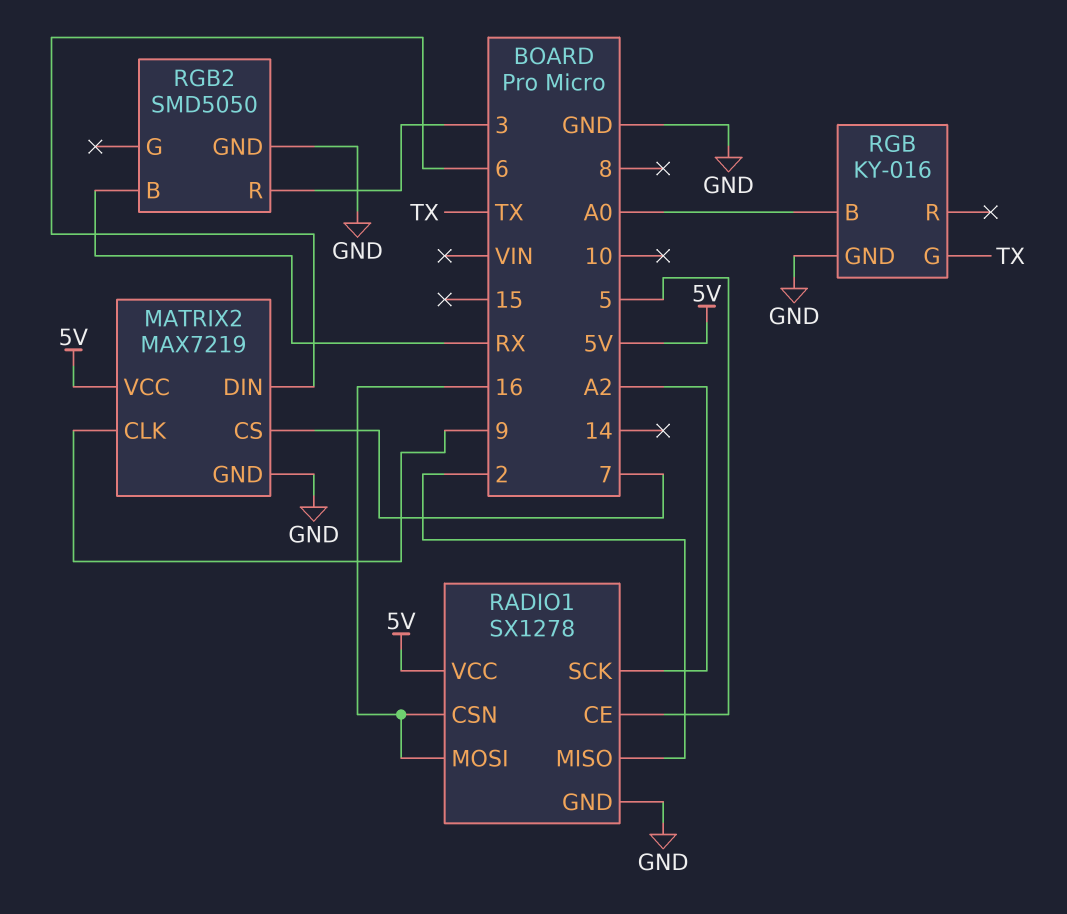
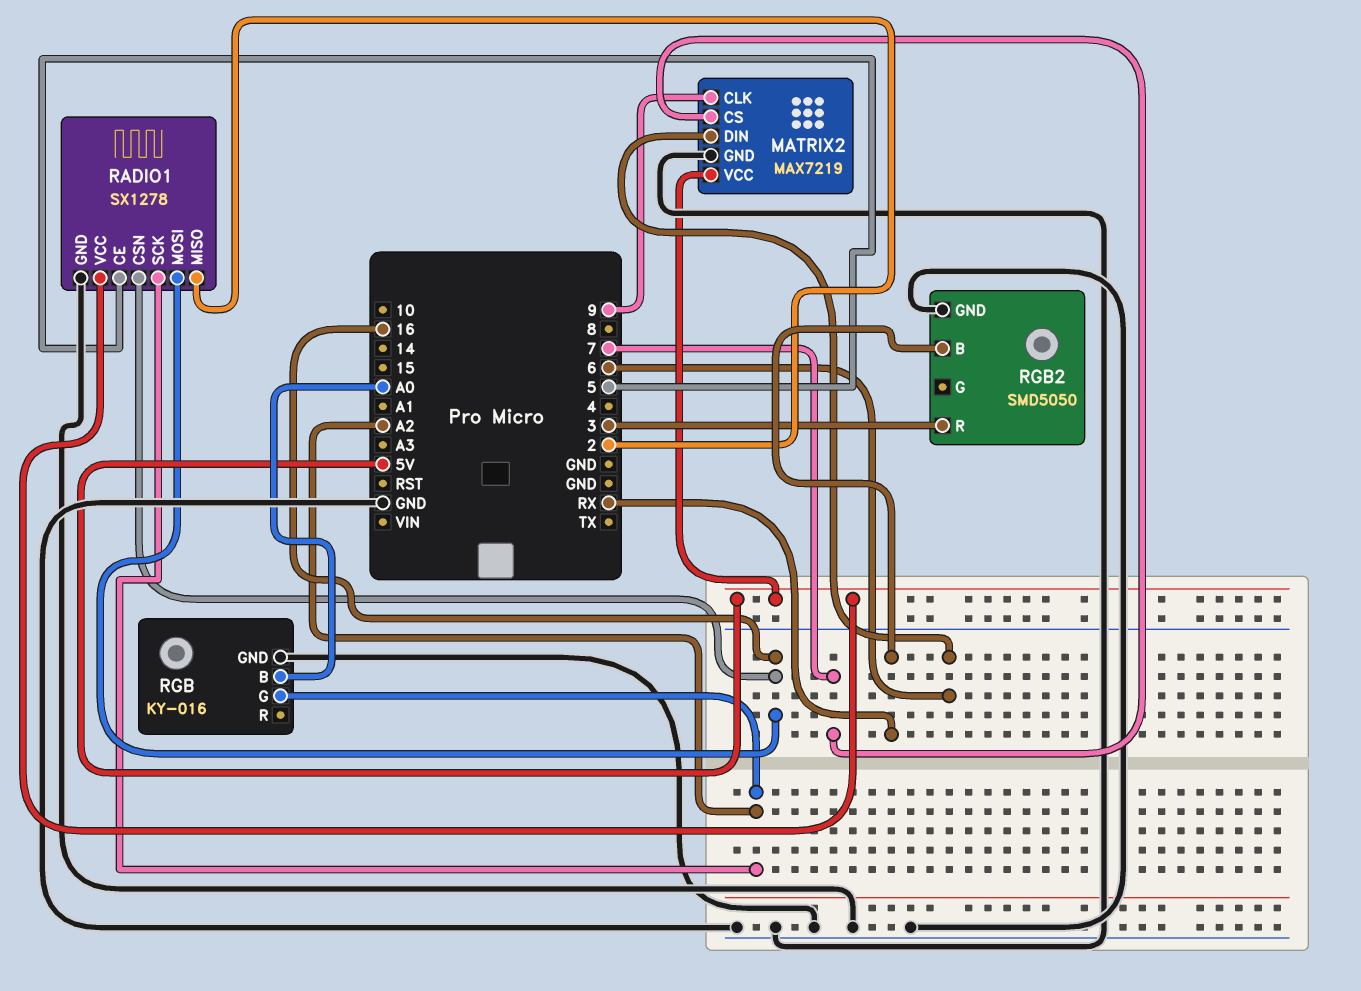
RGB pin G: TX -> A2

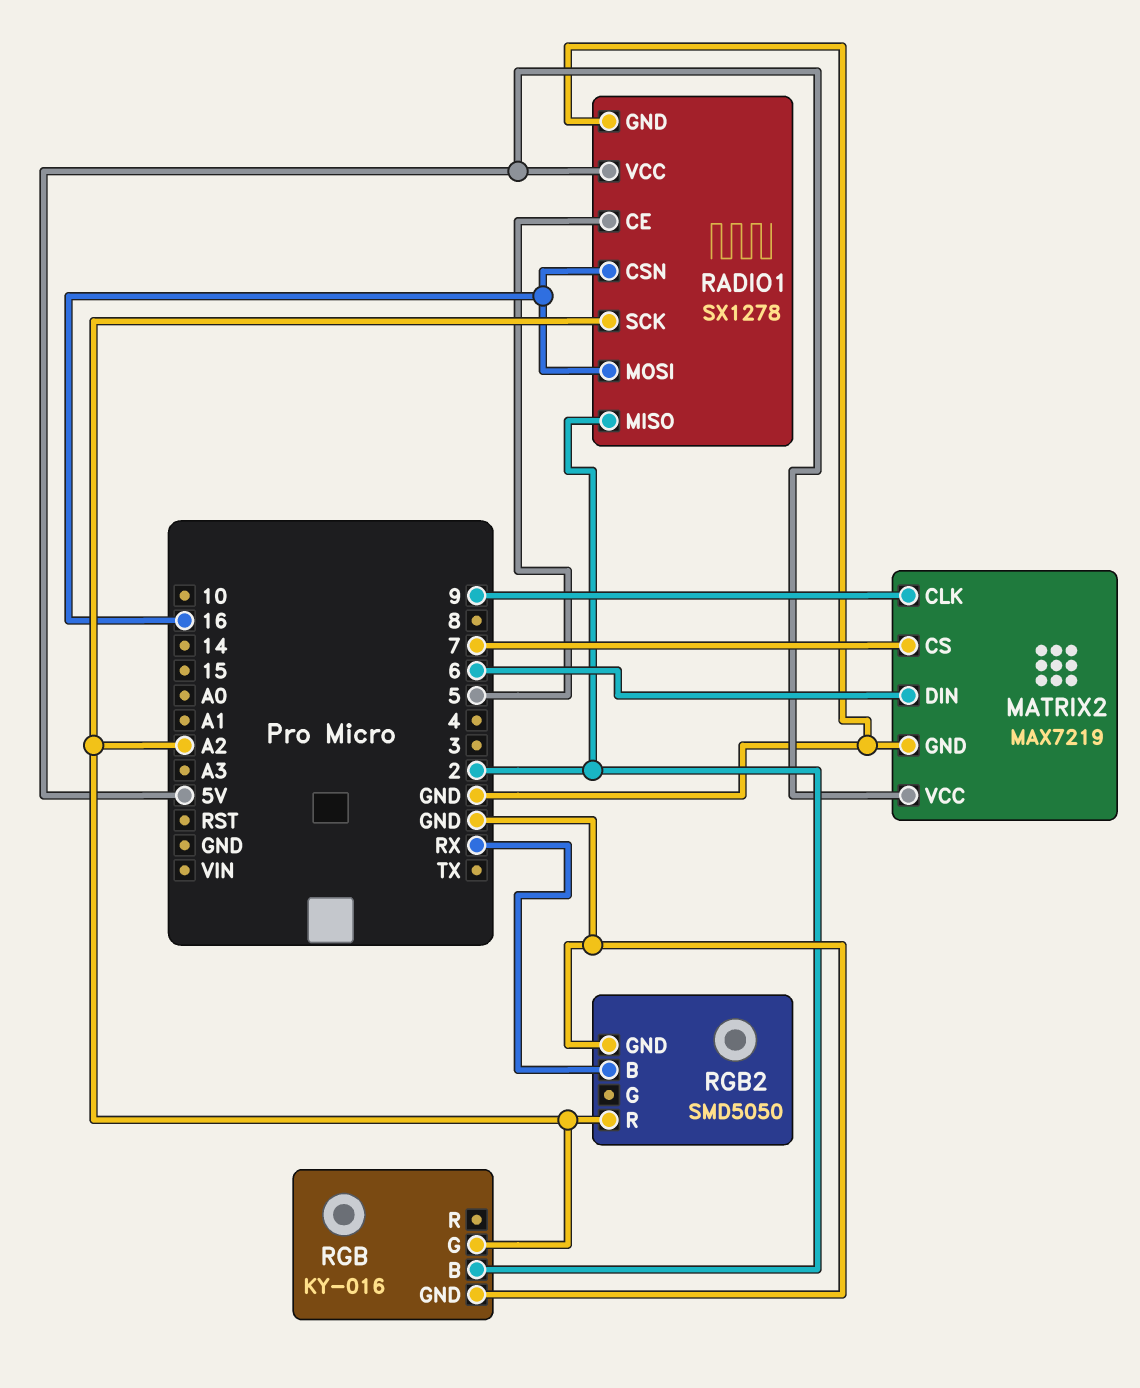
RGB pin B: A0 -> 2
RGB2 pin R: 3 -> A2

